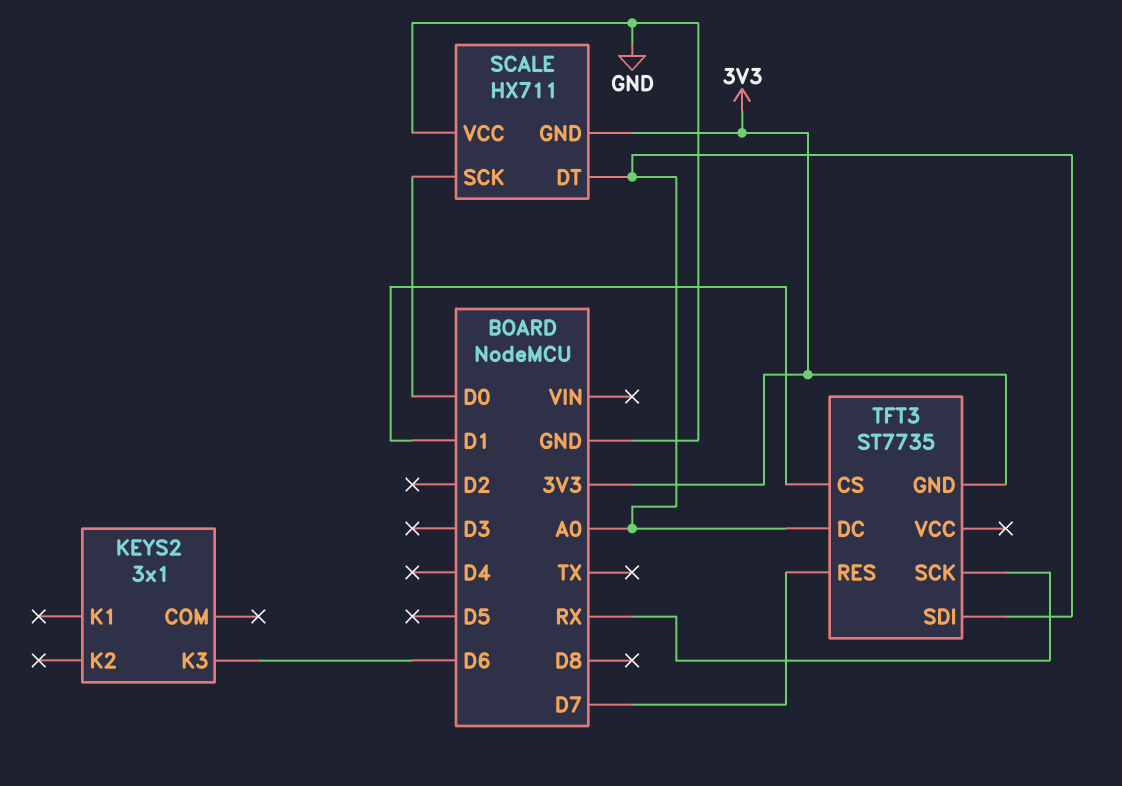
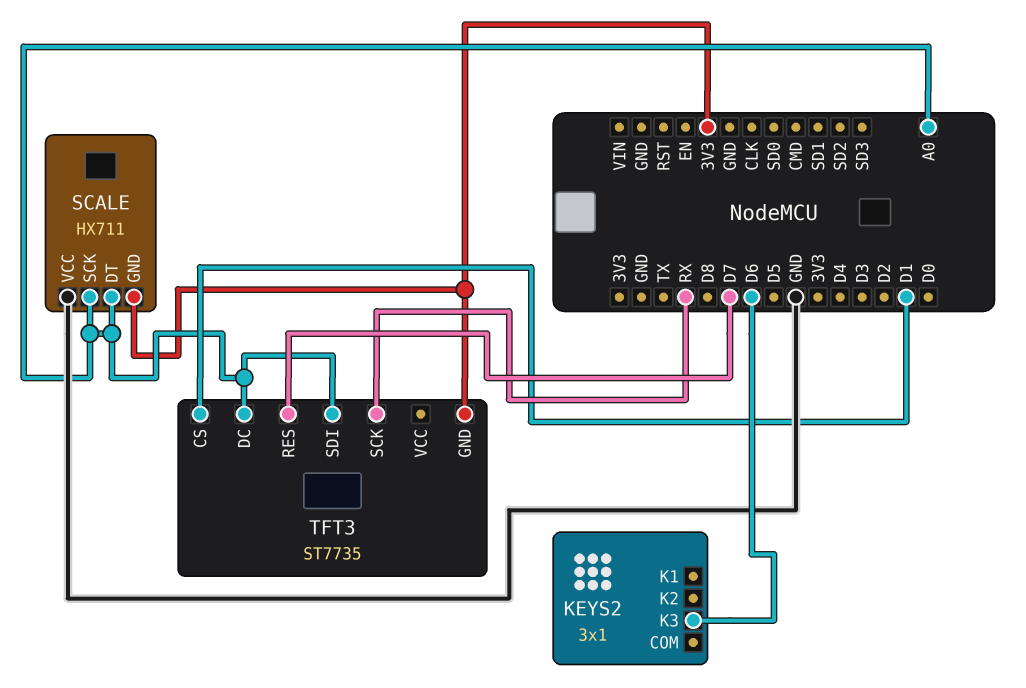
SCALE pin SCK: D0 -> A0

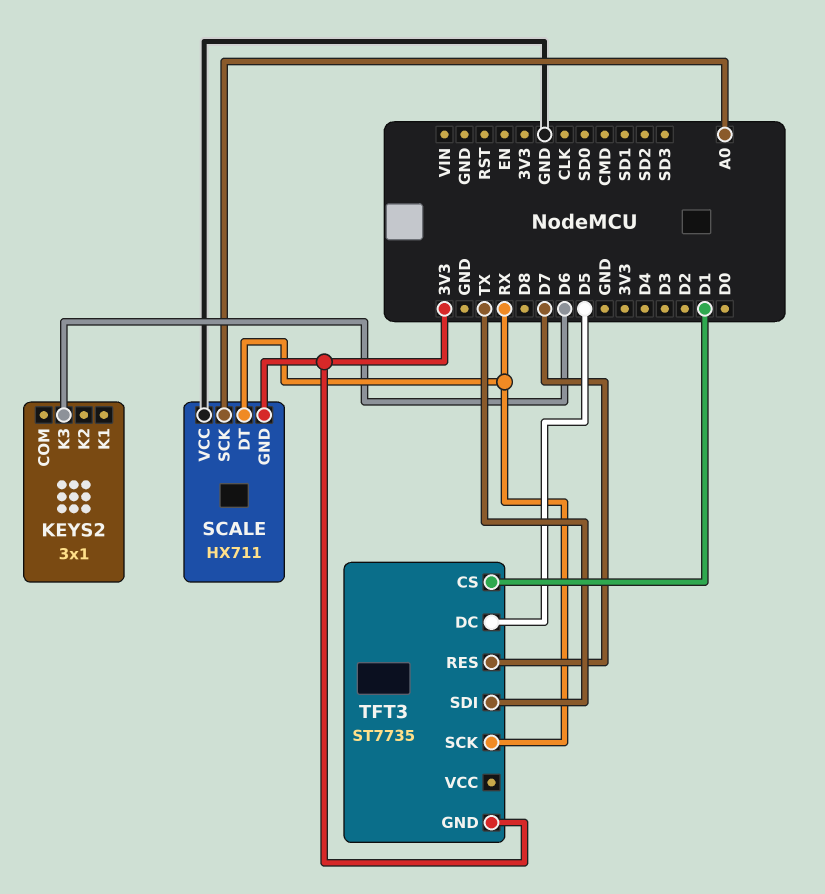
SCALE pin DT: A0 -> RX
TFT3 pin DC: A0 -> D5
TFT3 pin SDI: A0 -> TX

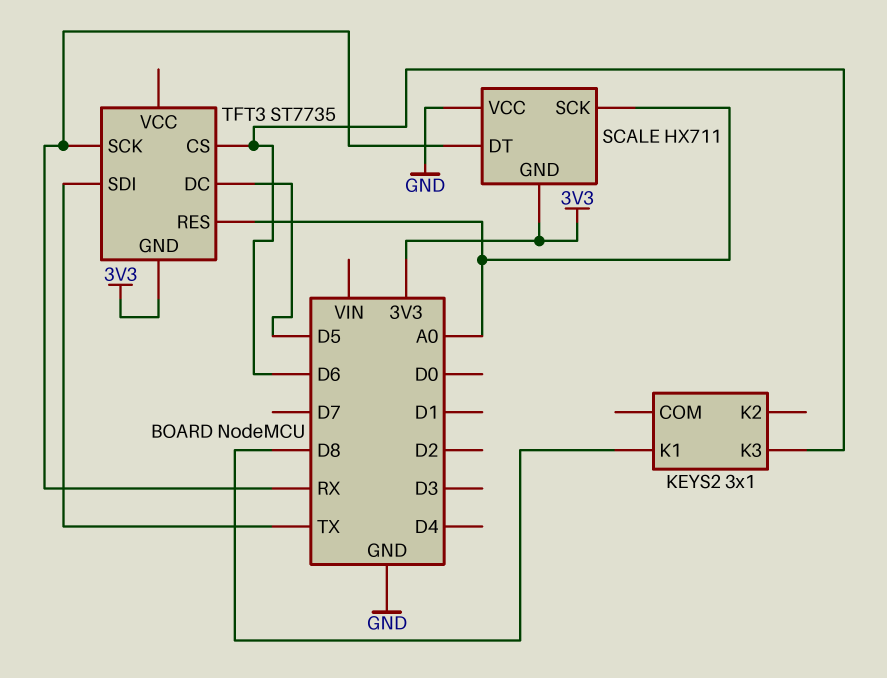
KEYS2 pin K1: none -> D8
TFT3 pin CS: D1 -> D6
TFT3 pin RES: D7 -> A0

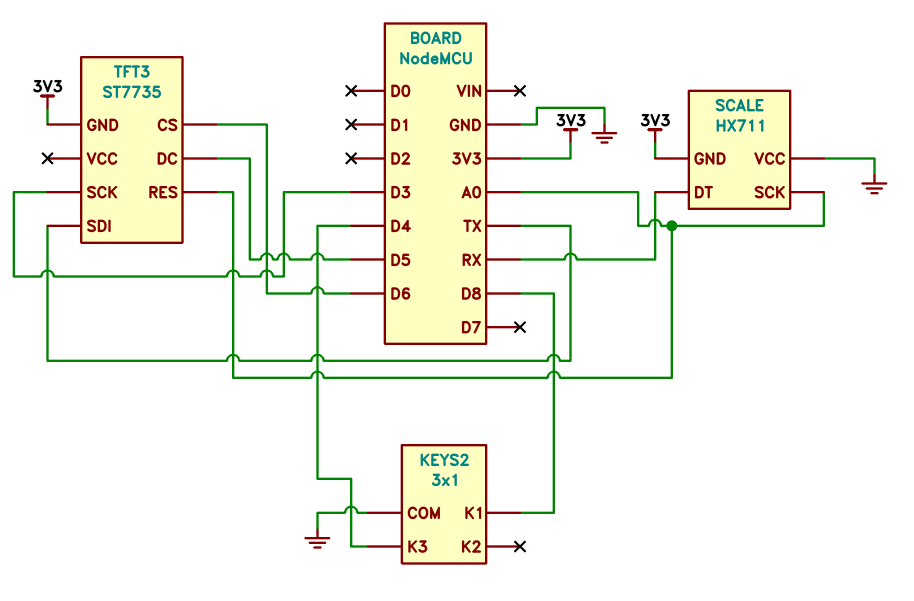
KEYS2 pin COM: none -> GND
KEYS2 pin K3: D6 -> D4
TFT3 pin SCK: RX -> D3

